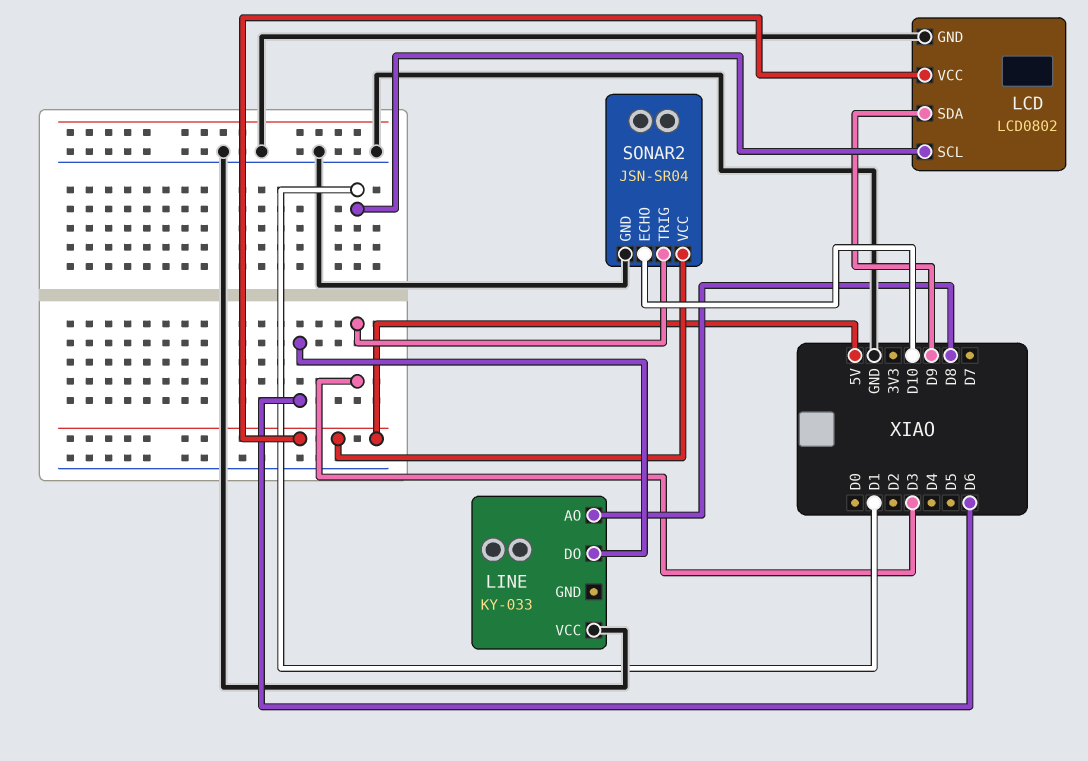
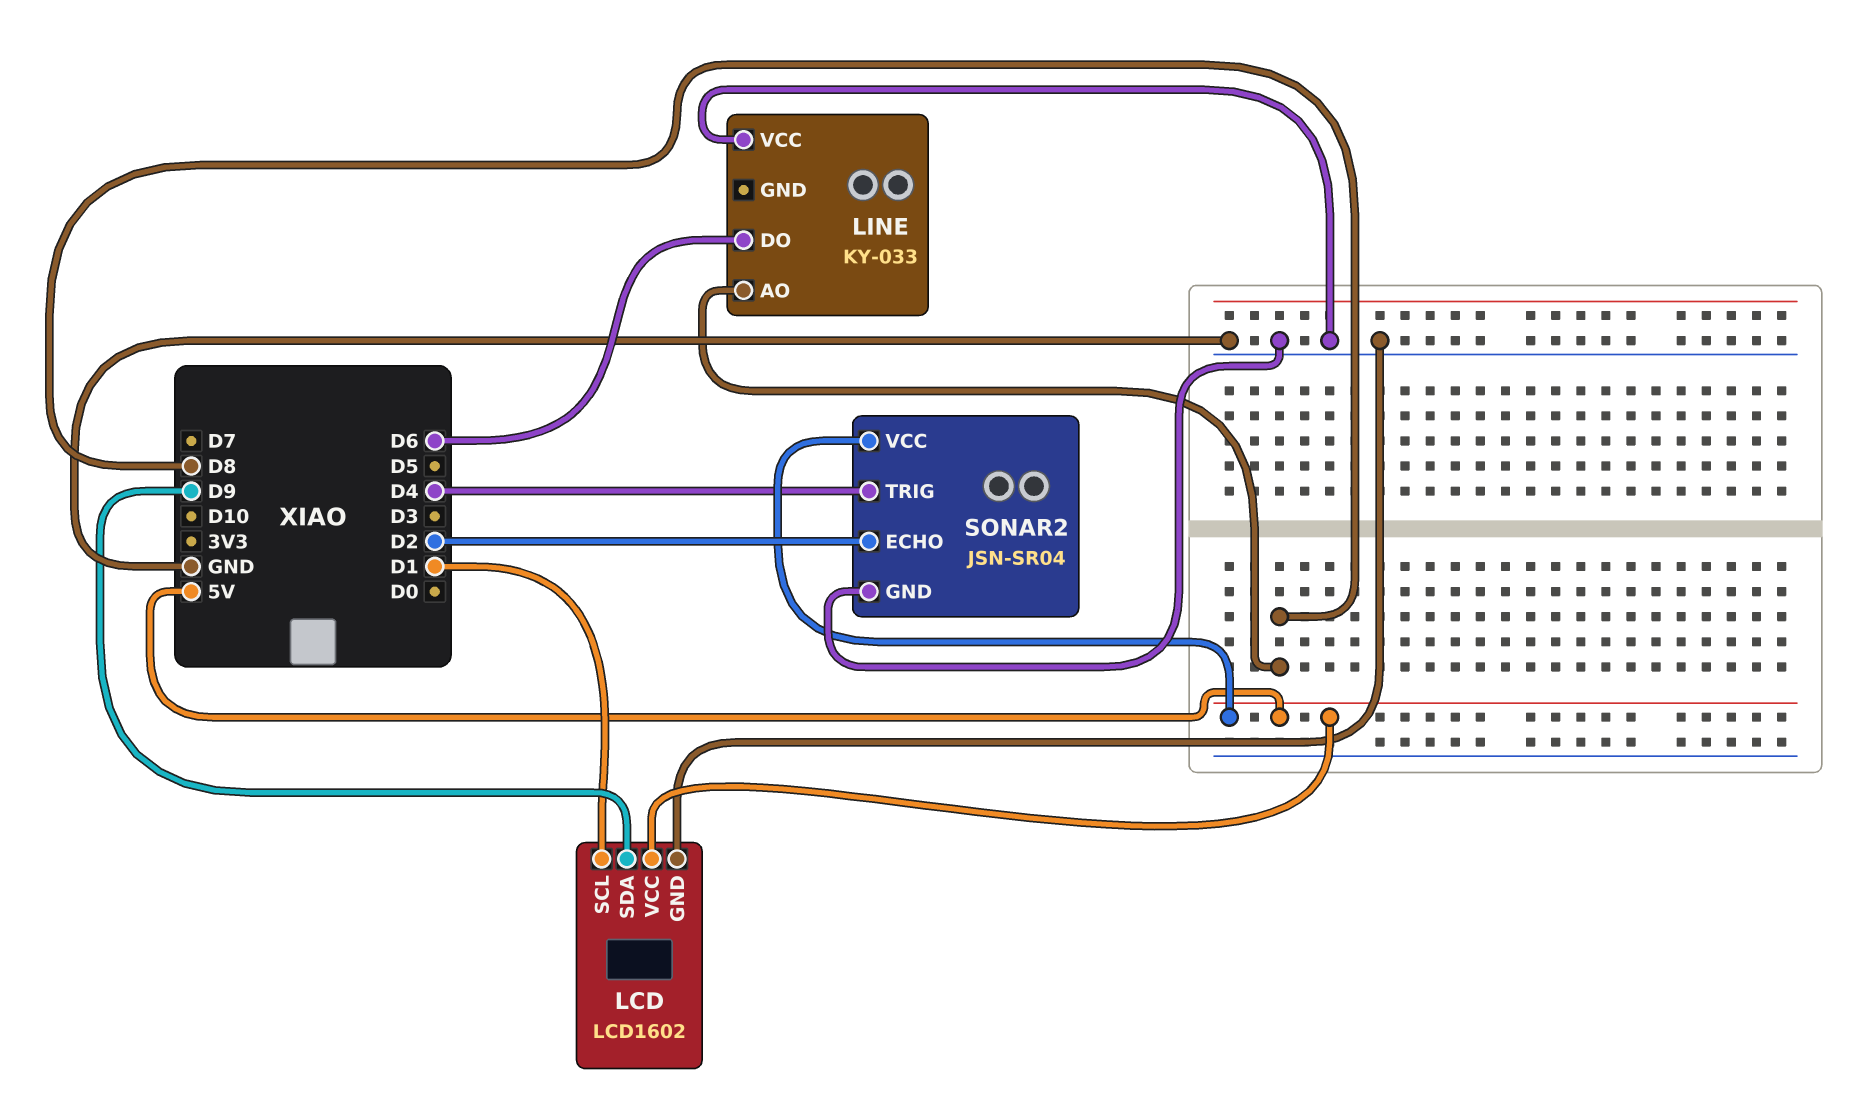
LCD: LCD0802 -> LCD1602
SONAR2 pin ECHO: D10 -> D2
SONAR2 pin TRIG: D3 -> D4

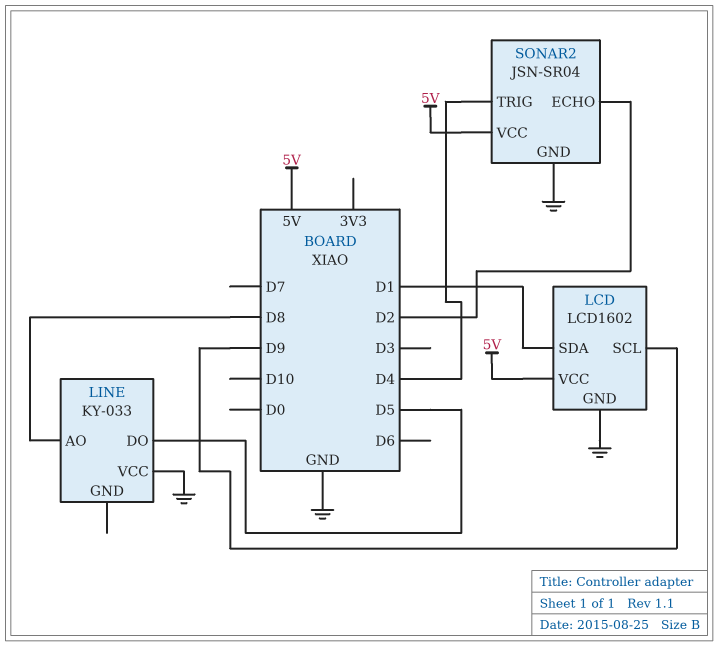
LCD pin SCL: D1 -> D9
LCD pin SDA: D9 -> D1
LINE pin DO: D6 -> D5

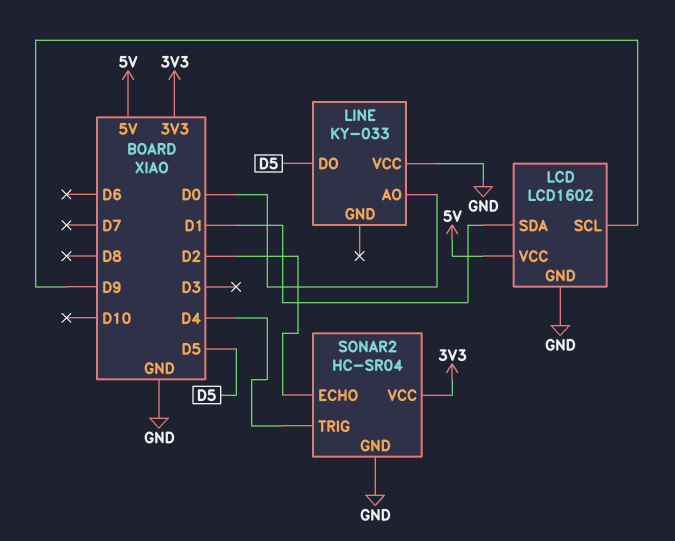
LINE pin AO: D8 -> D0
SONAR2: JSN-SR04 -> HC-SR04
SONAR2 pin VCC: 5V -> 3V3

